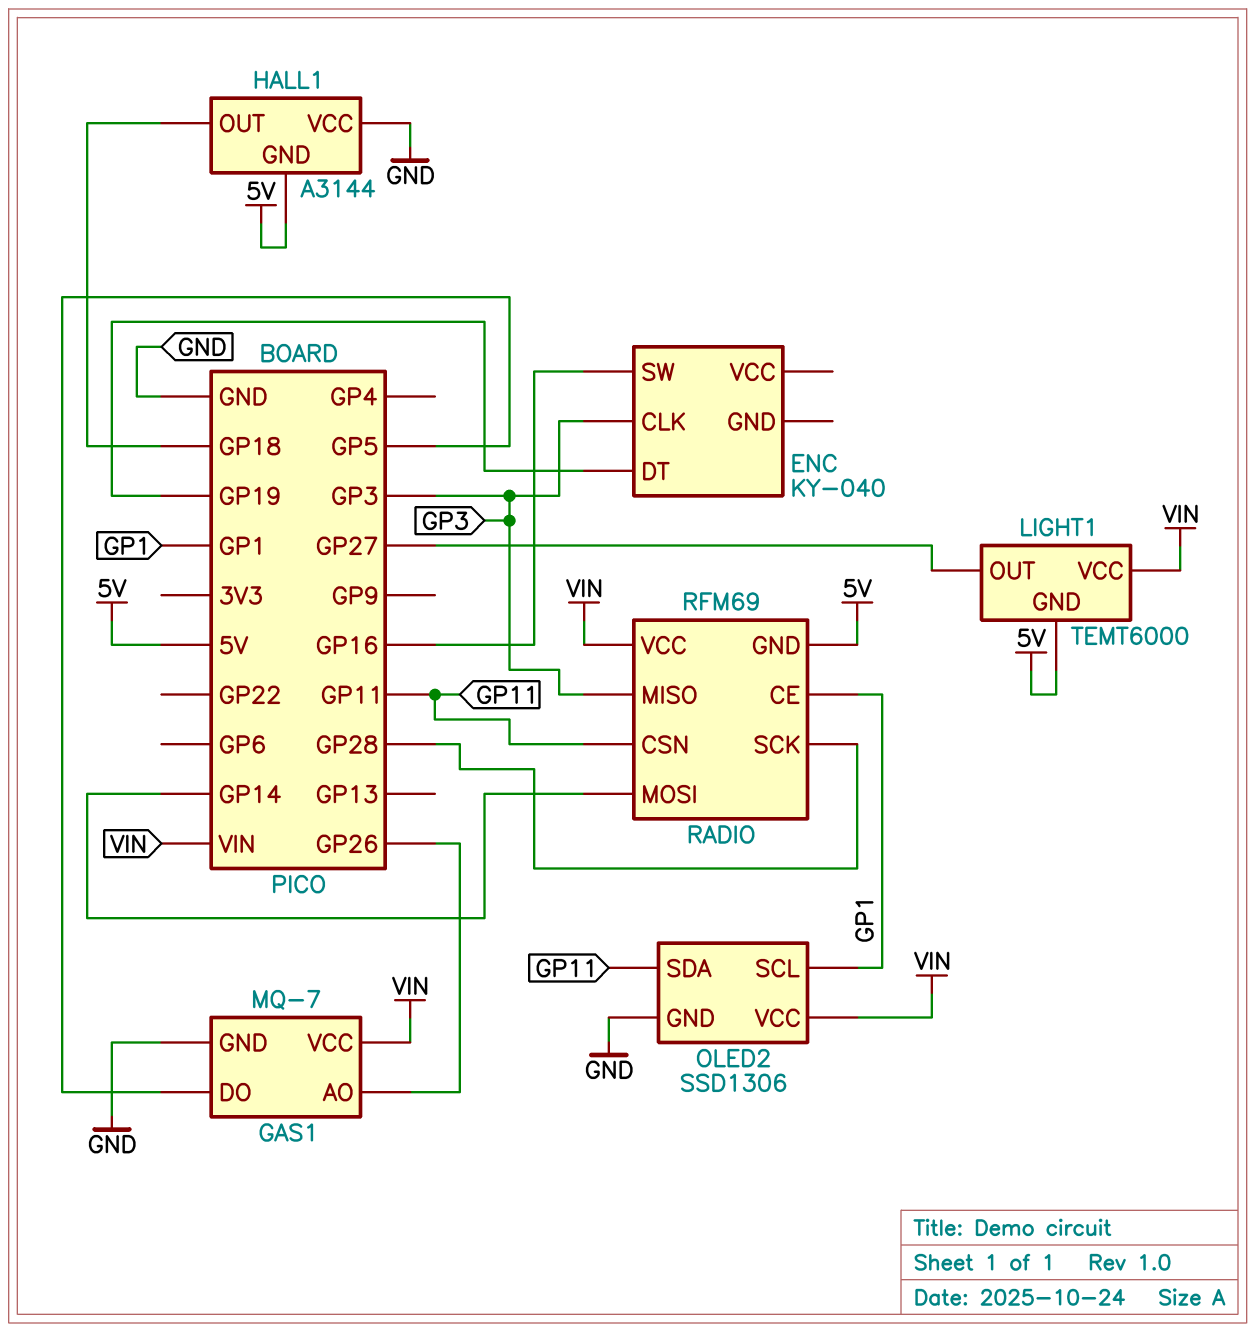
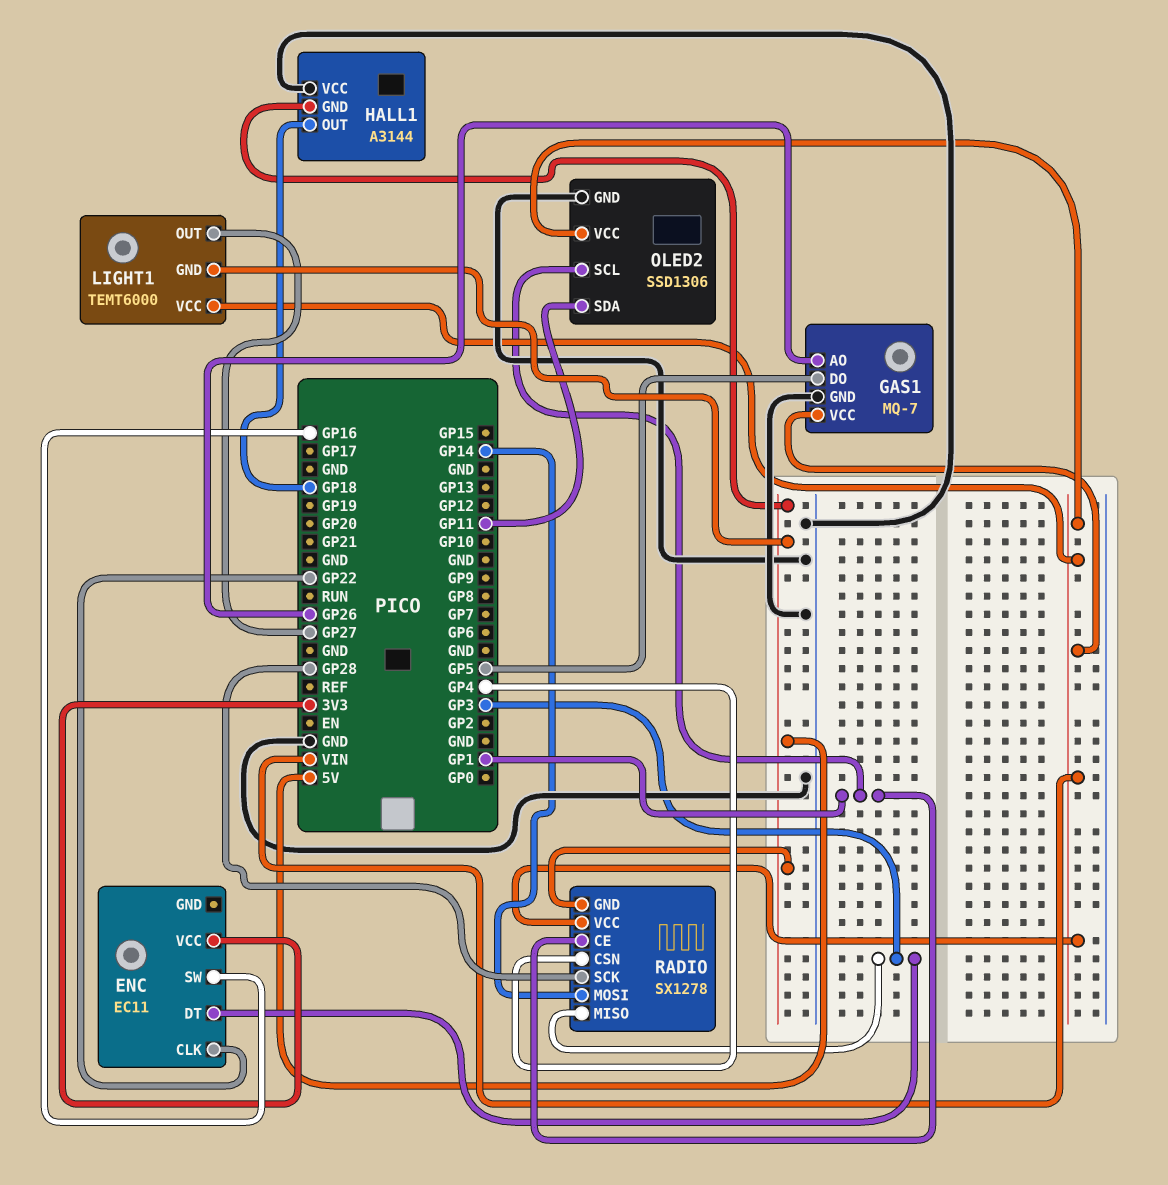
ENC: KY-040 -> EC11
ENC pin CLK: GP3 -> GP22
ENC pin DT: GP19 -> GP3
ENC pin VCC: none -> 3V3
RADIO: RFM69 -> SX1278
RADIO pin CSN: GP11 -> GP4

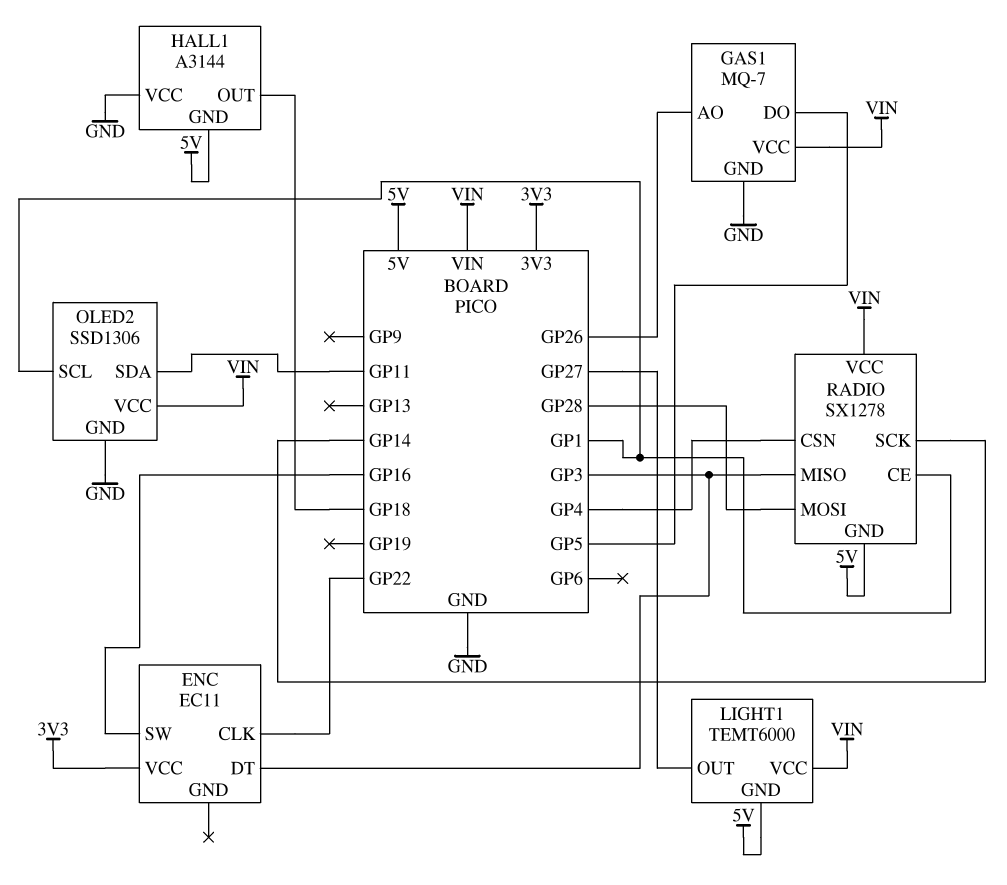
RADIO pin MOSI: GP14 -> GP28
RADIO pin SCK: GP28 -> GP14

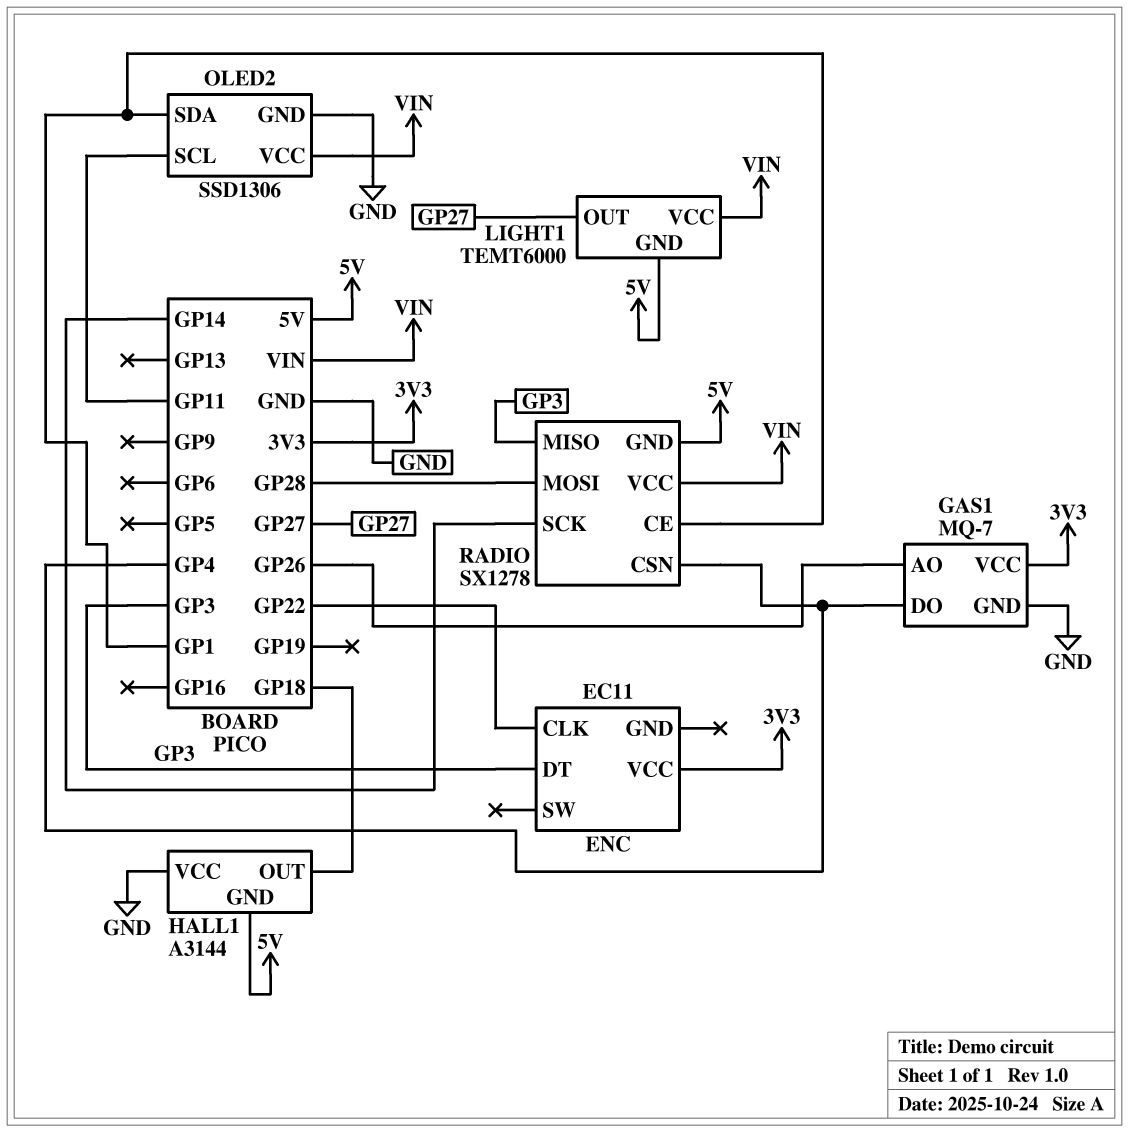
ENC pin SW: GP16 -> none
GAS1 pin DO: GP5 -> GP4
GAS1 pin VCC: VIN -> 3V3
OLED2 pin SCL: GP1 -> GP11
OLED2 pin SDA: GP11 -> GP1

